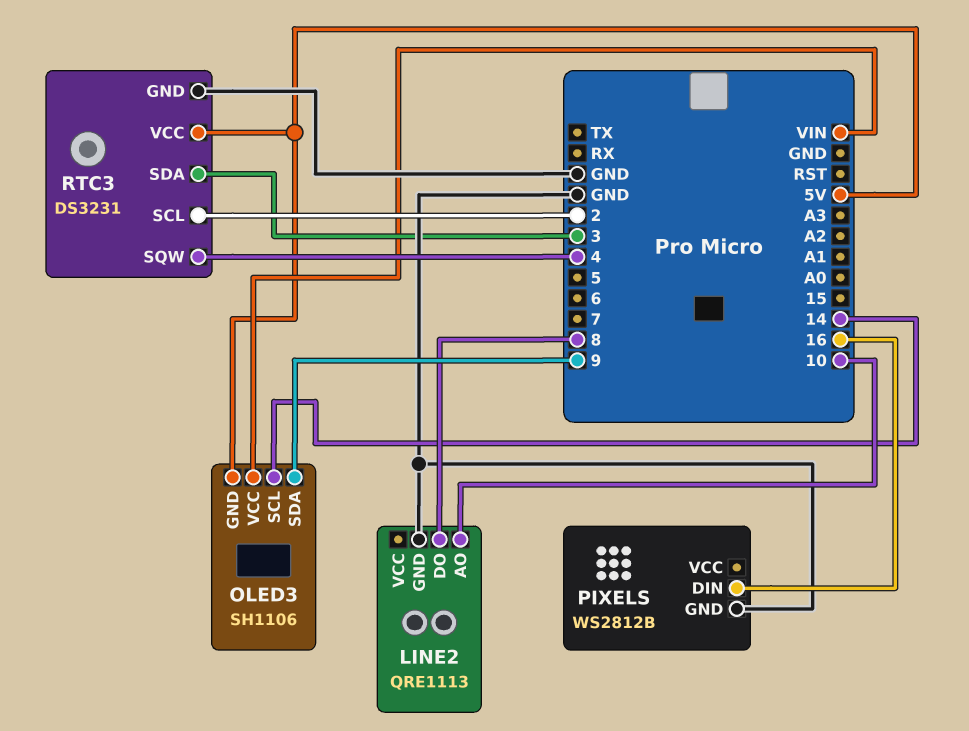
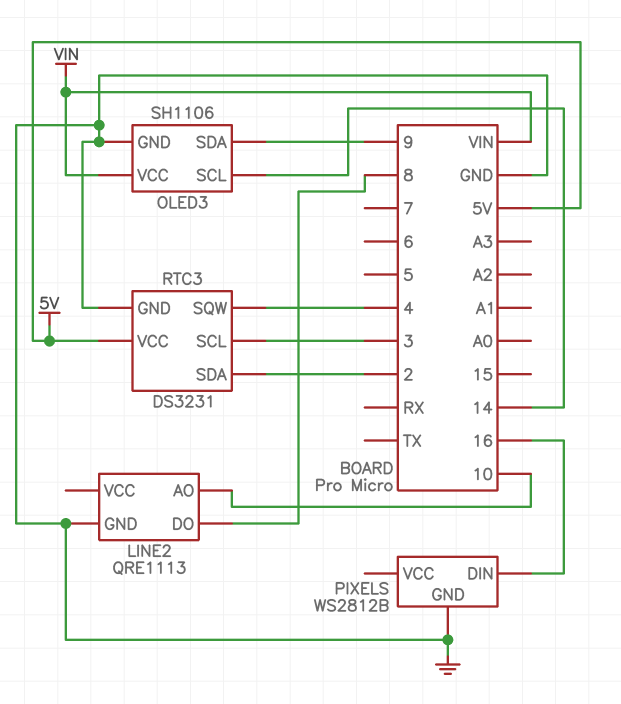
OLED3 pin GND: 5V -> GND
RTC3 pin SCL: 2 -> 3
RTC3 pin SDA: 3 -> 2

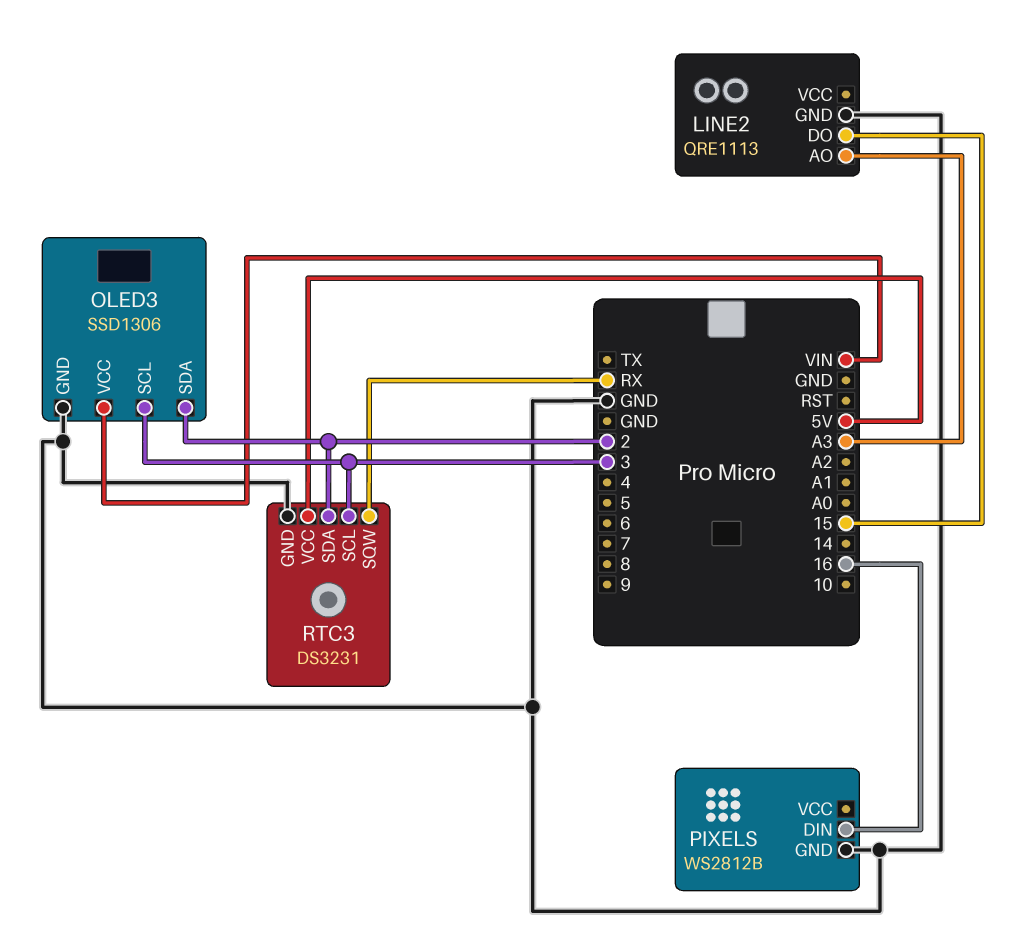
LINE2 pin AO: 10 -> A3
LINE2 pin DO: 8 -> 15
OLED3: SH1106 -> SSD1306
OLED3 pin SCL: 14 -> 3
OLED3 pin SDA: 9 -> 2
RTC3 pin SQW: 4 -> RX

